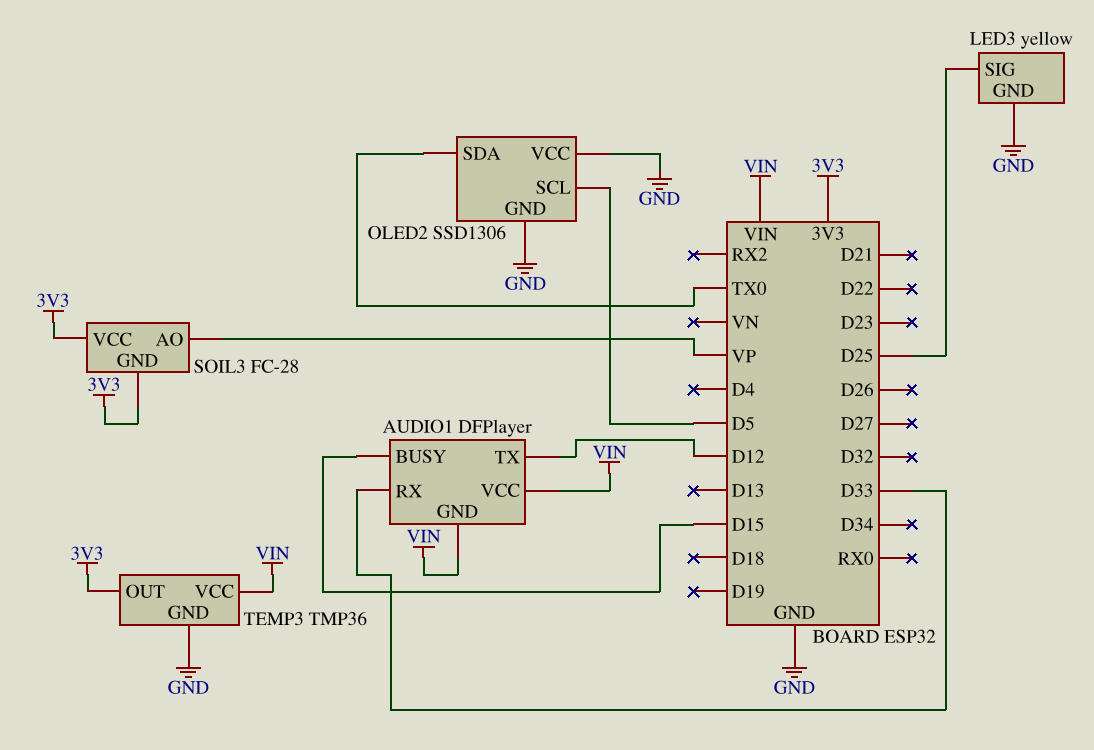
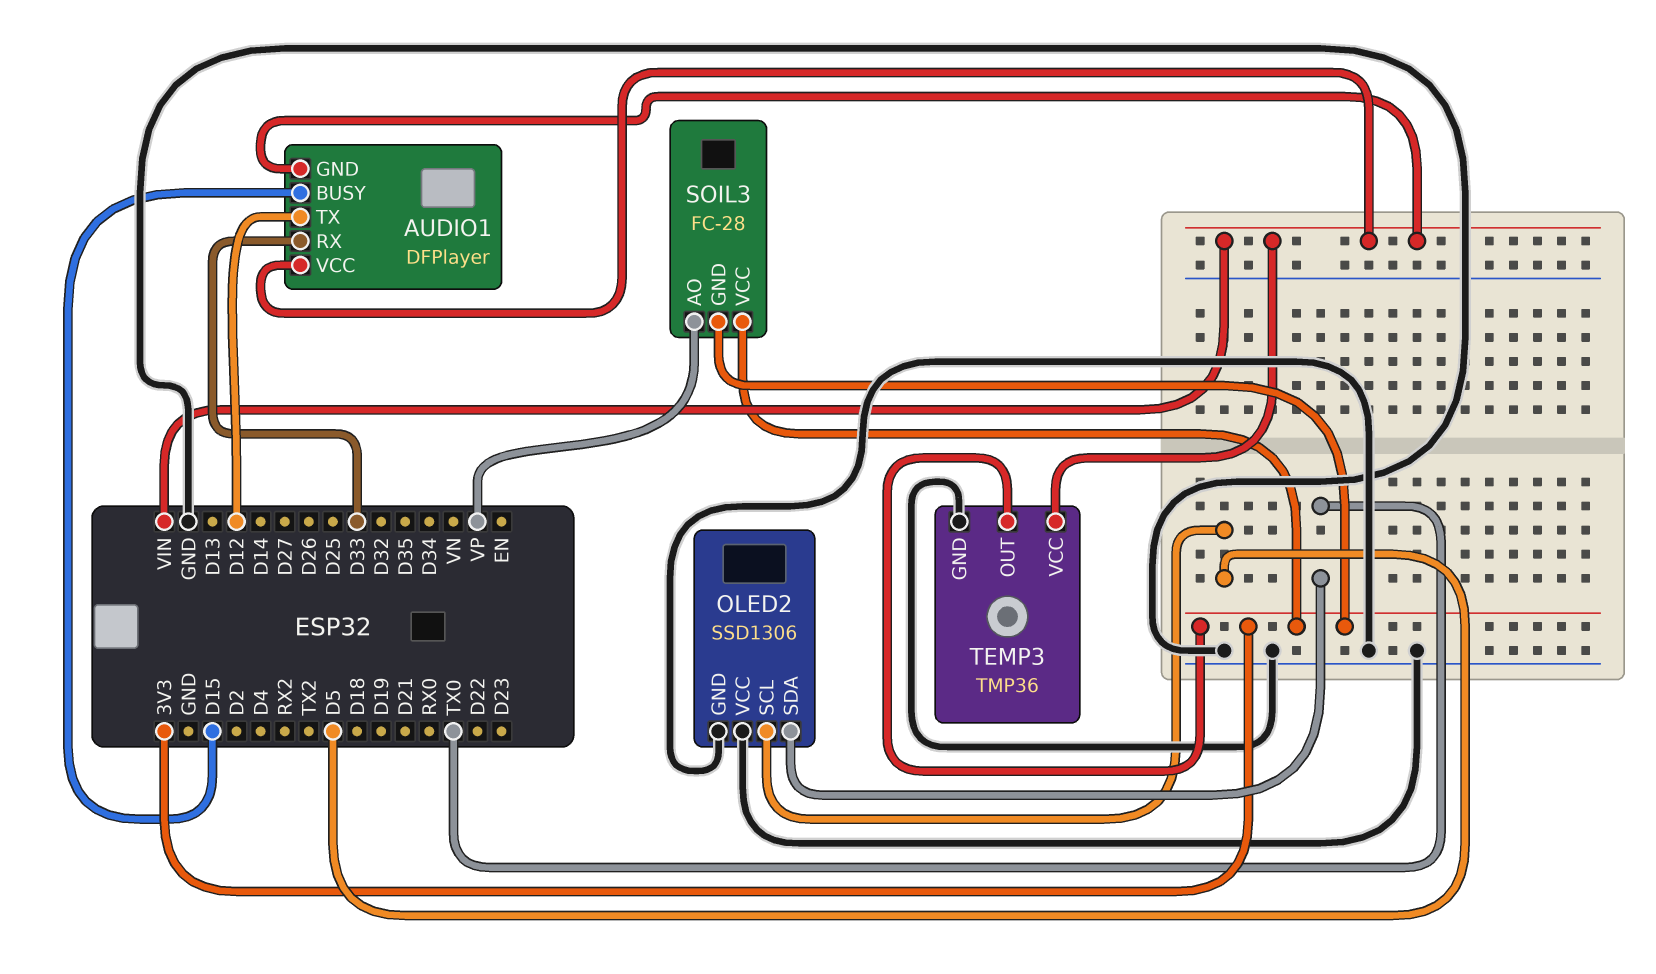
LED3: yellow -> none
LED3 pin GND: GND -> none
LED3 pin SIG: D25 -> none

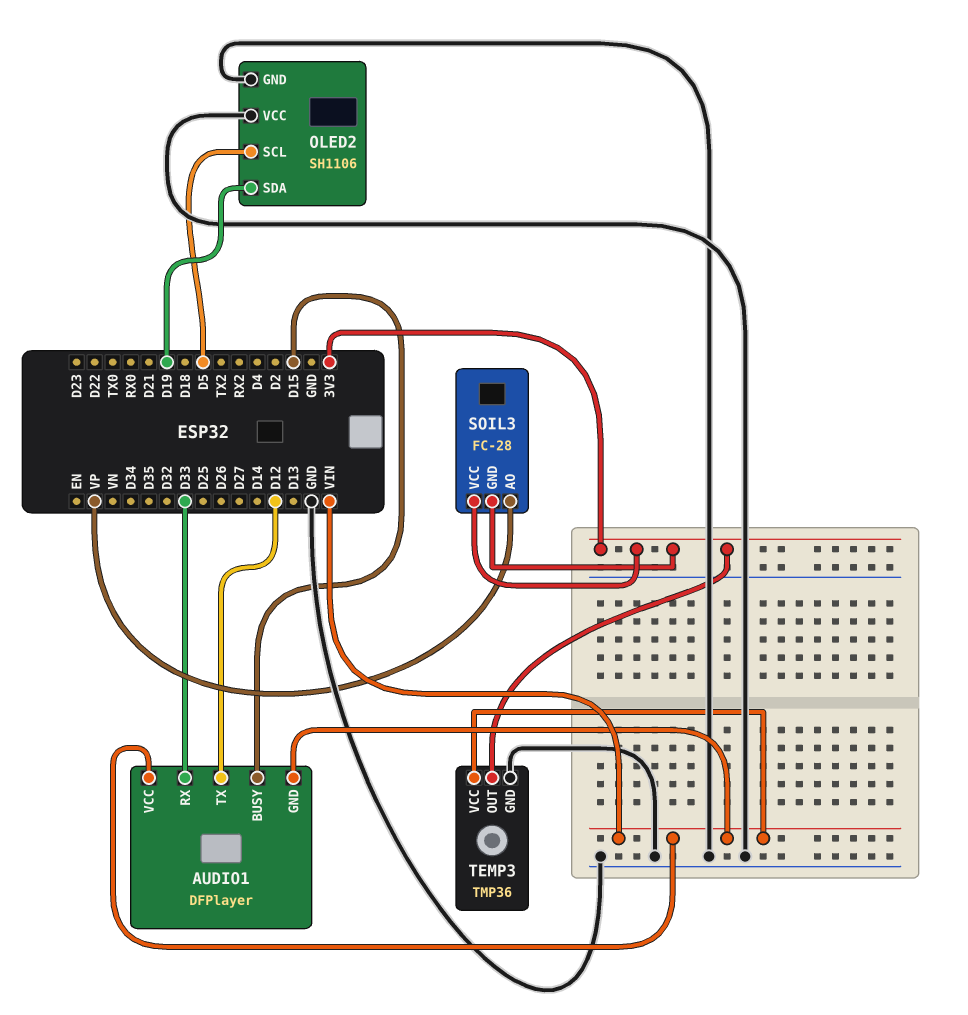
OLED2: SSD1306 -> SH1106
OLED2 pin SDA: TX0 -> D19

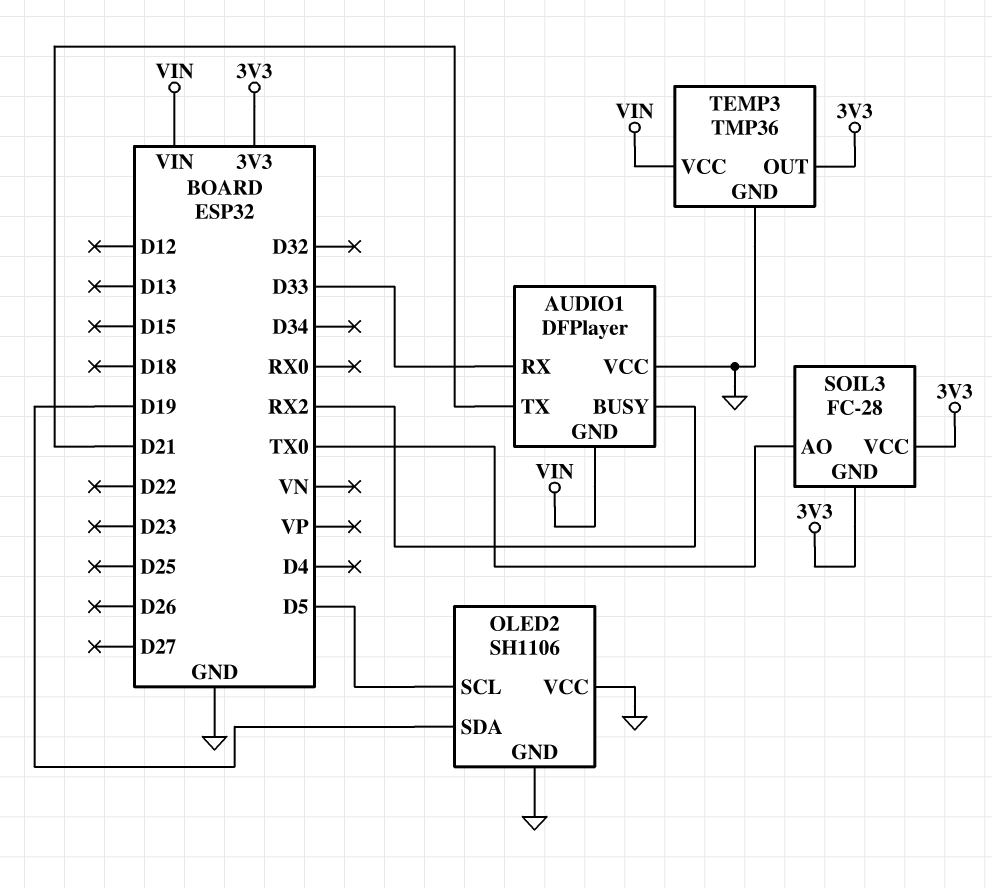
AUDIO1 pin BUSY: D15 -> RX2
AUDIO1 pin TX: D12 -> D21
AUDIO1 pin VCC: VIN -> GND
SOIL3 pin AO: VP -> TX0

